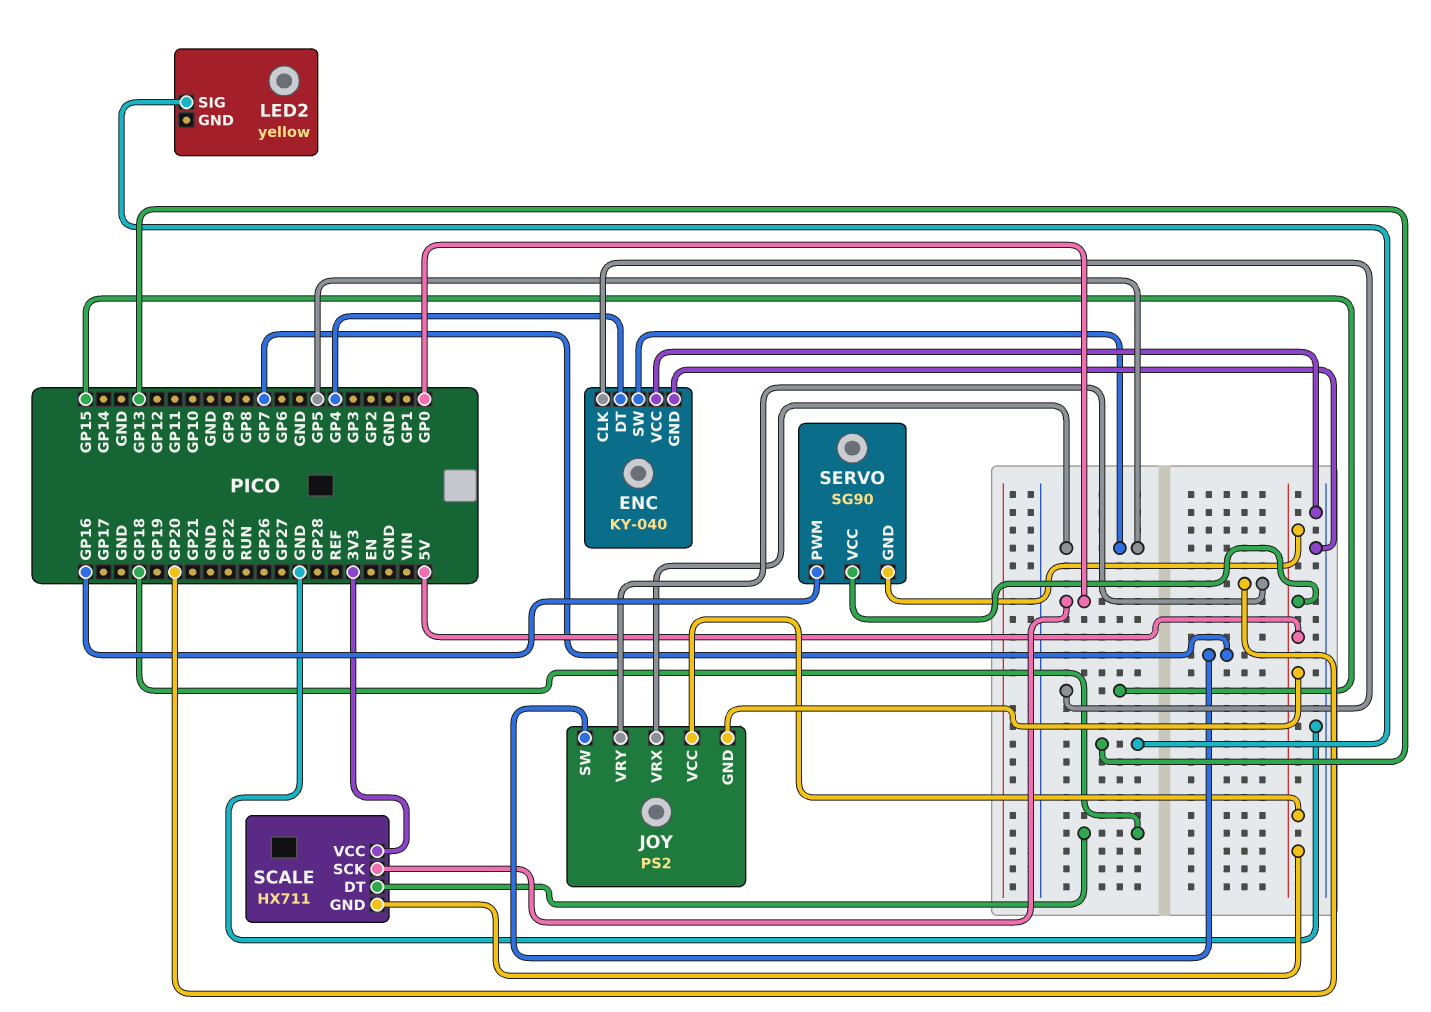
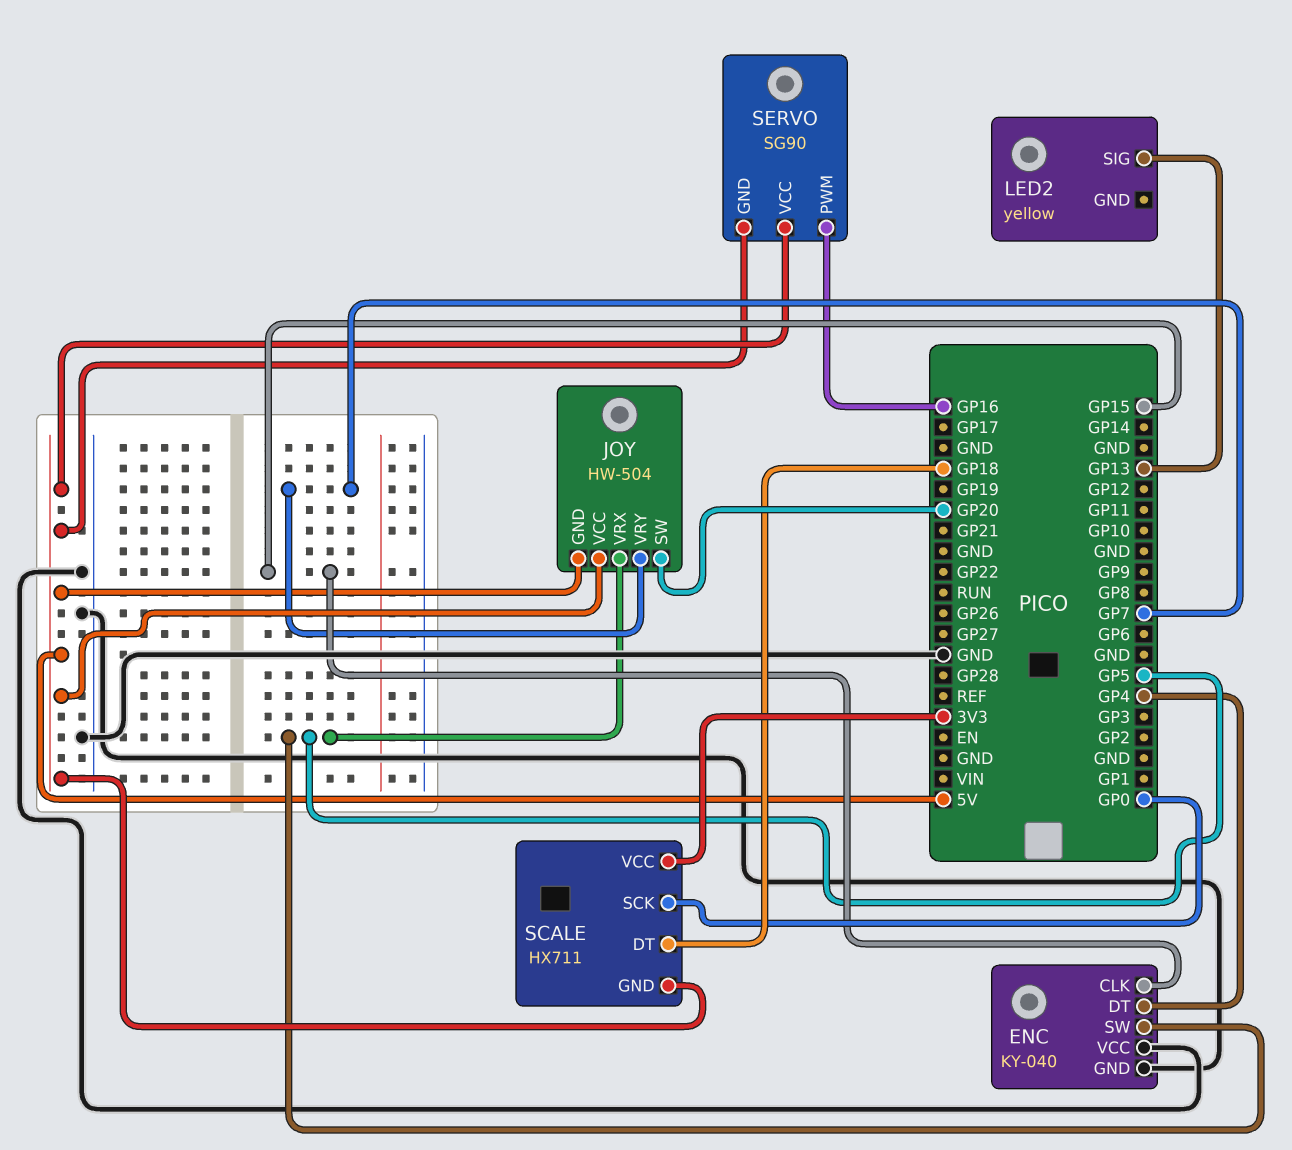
JOY: PS2 -> HW-504
JOY pin SW: GP7 -> GP20
JOY pin VRY: GP20 -> GP7

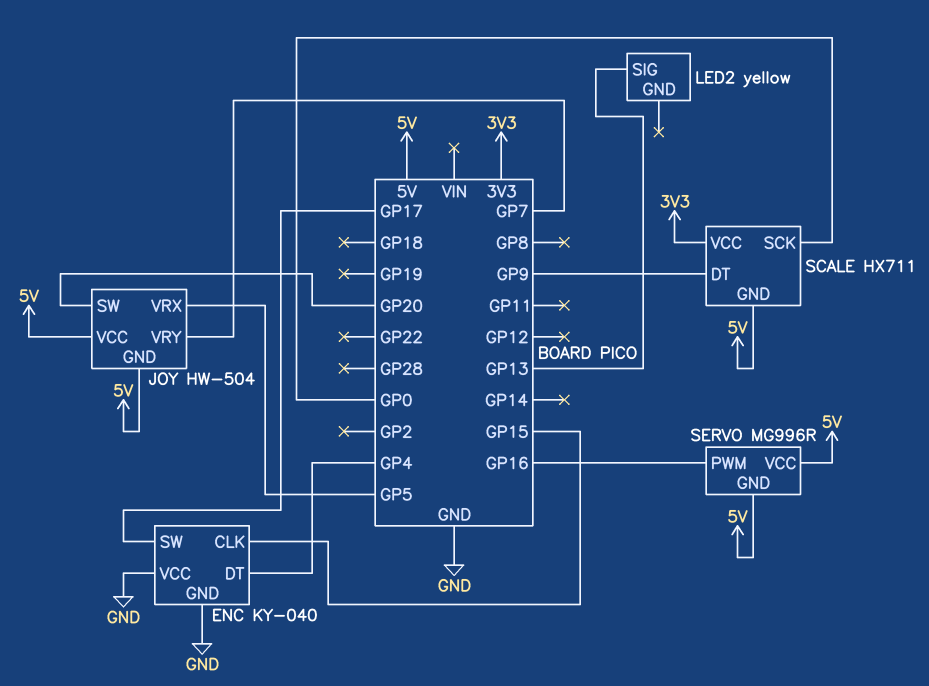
ENC pin SW: GP5 -> GP17
SCALE pin DT: GP18 -> GP9
SERVO: SG90 -> MG996R

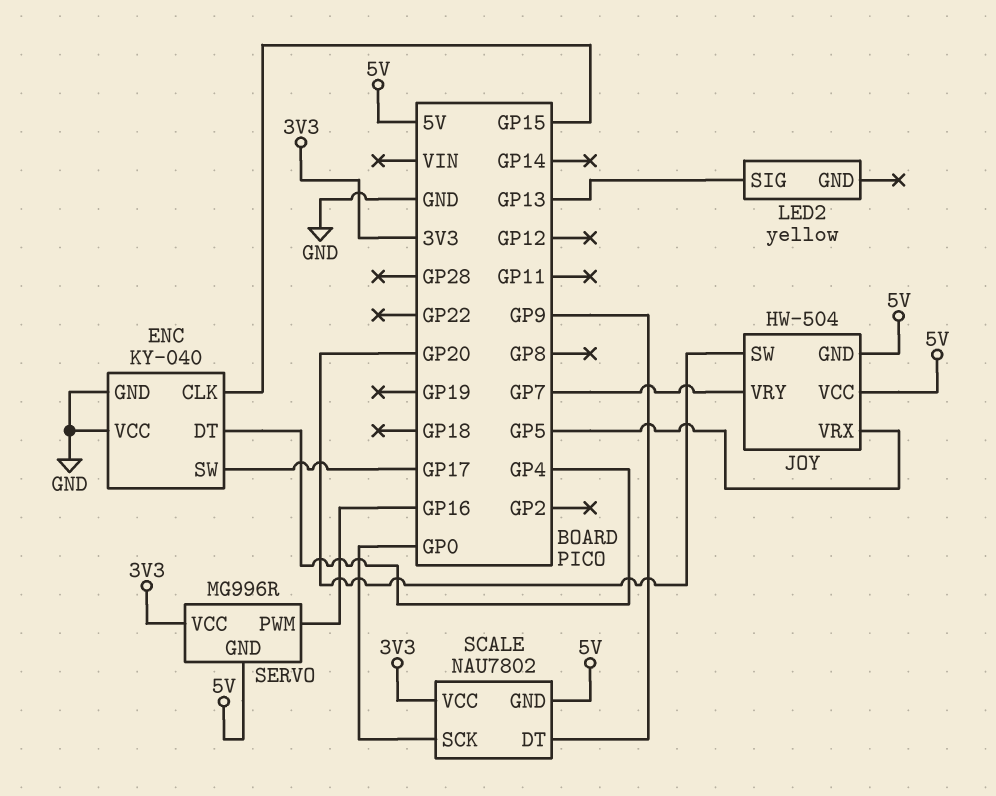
SCALE: HX711 -> NAU7802
SERVO pin VCC: 5V -> 3V3

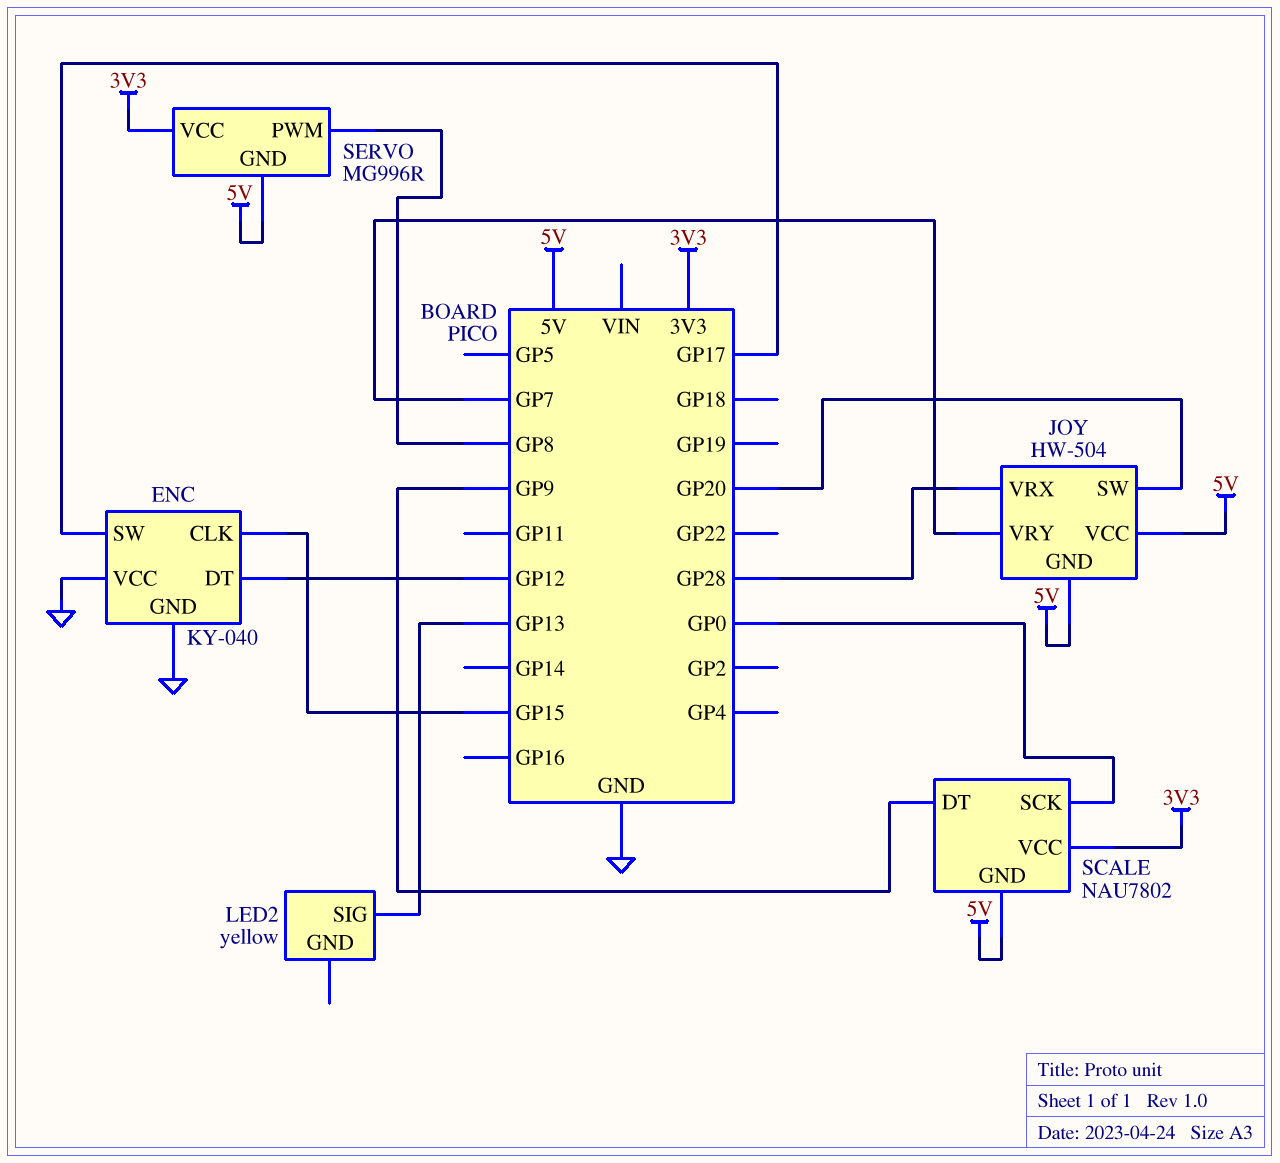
ENC pin DT: GP4 -> GP12
JOY pin VRX: GP5 -> GP28
SERVO pin PWM: GP16 -> GP8

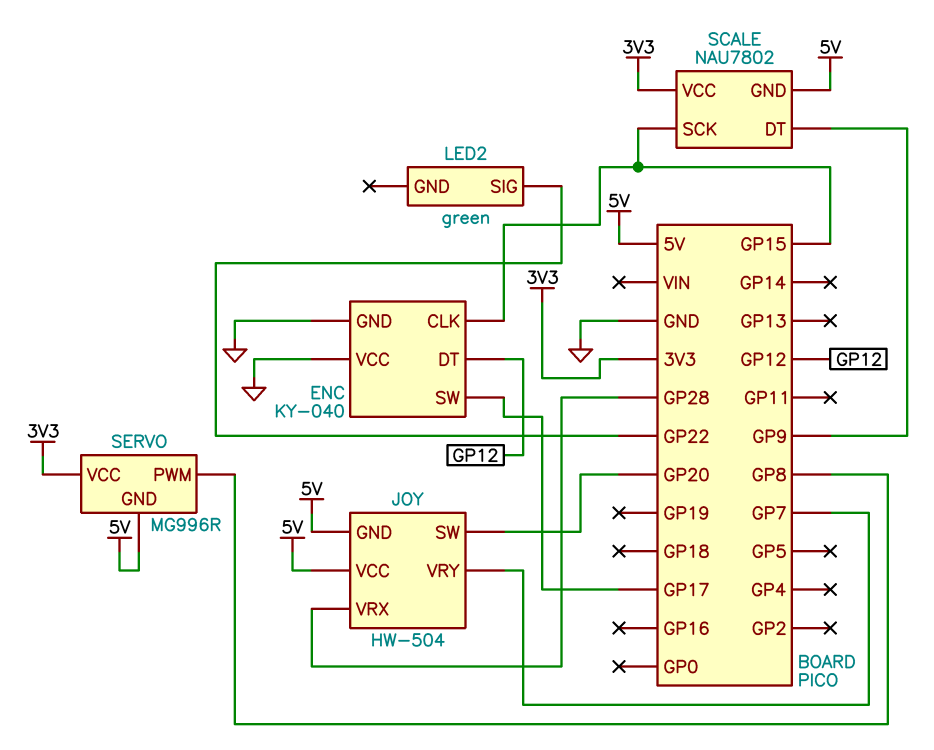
LED2: yellow -> green
LED2 pin SIG: GP13 -> GP22
SCALE pin SCK: GP0 -> GP15

